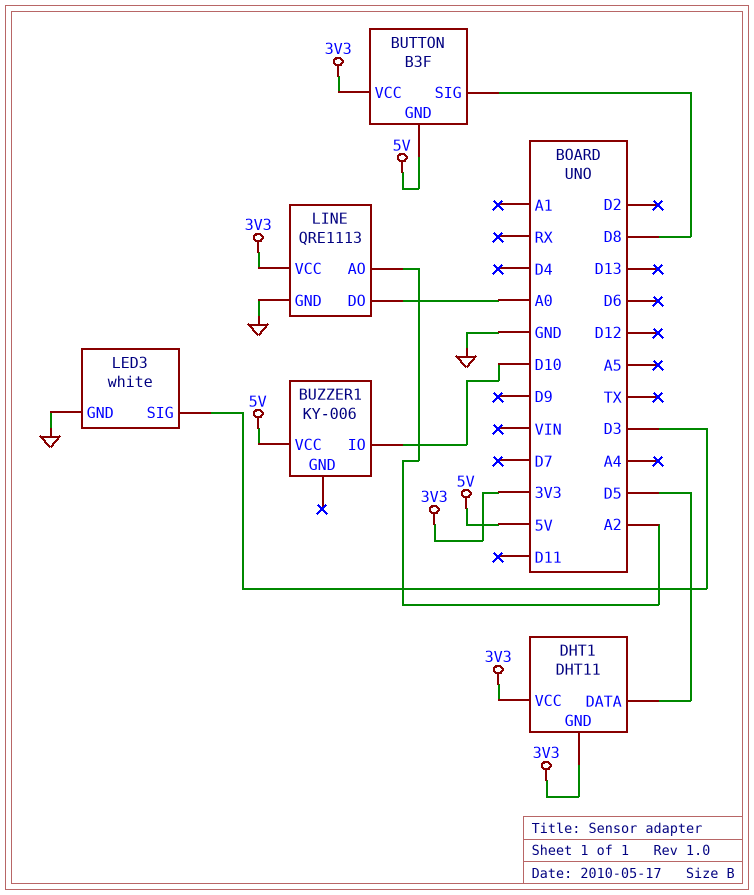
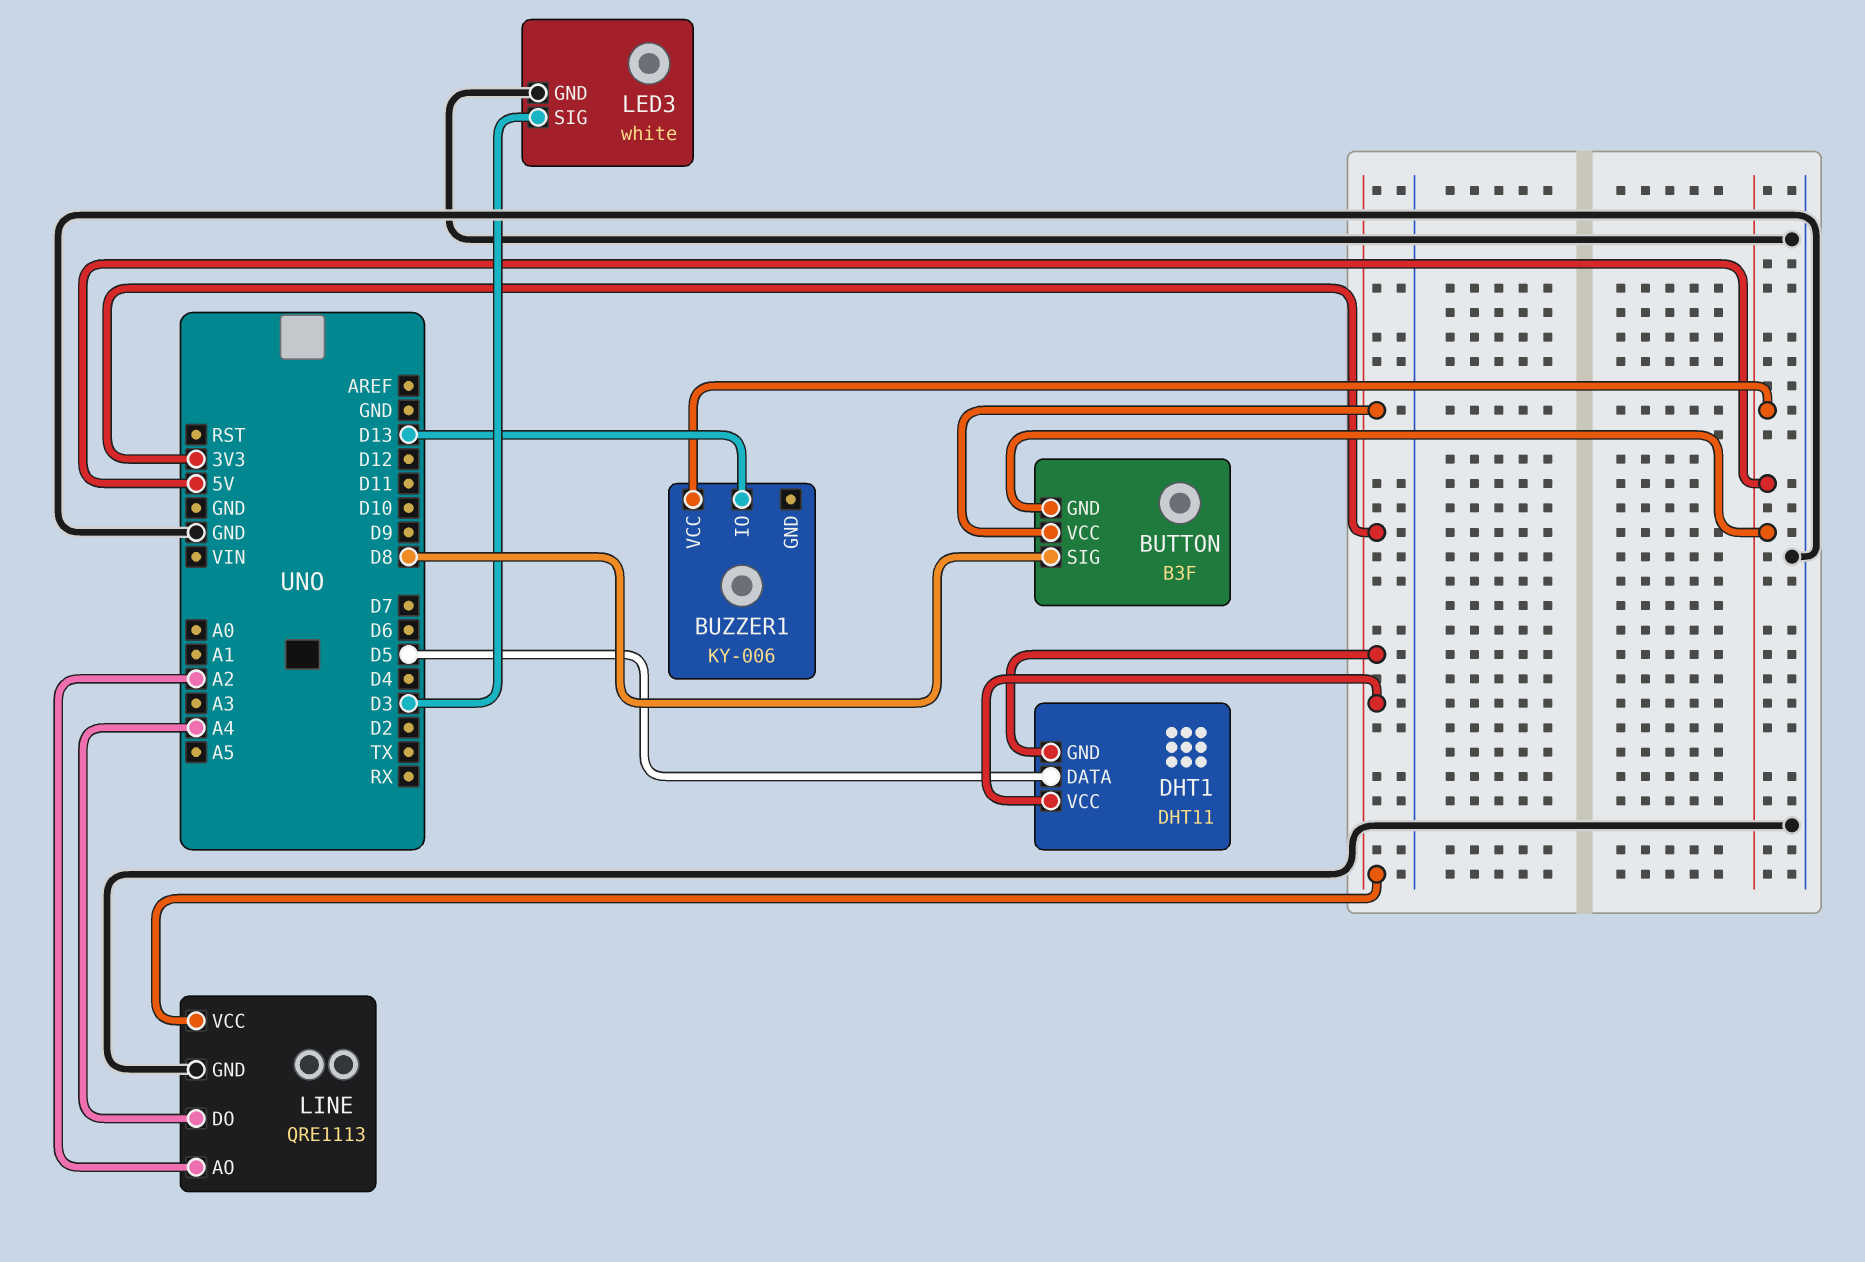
BUZZER1 pin IO: D10 -> D13
LINE pin DO: A0 -> A4

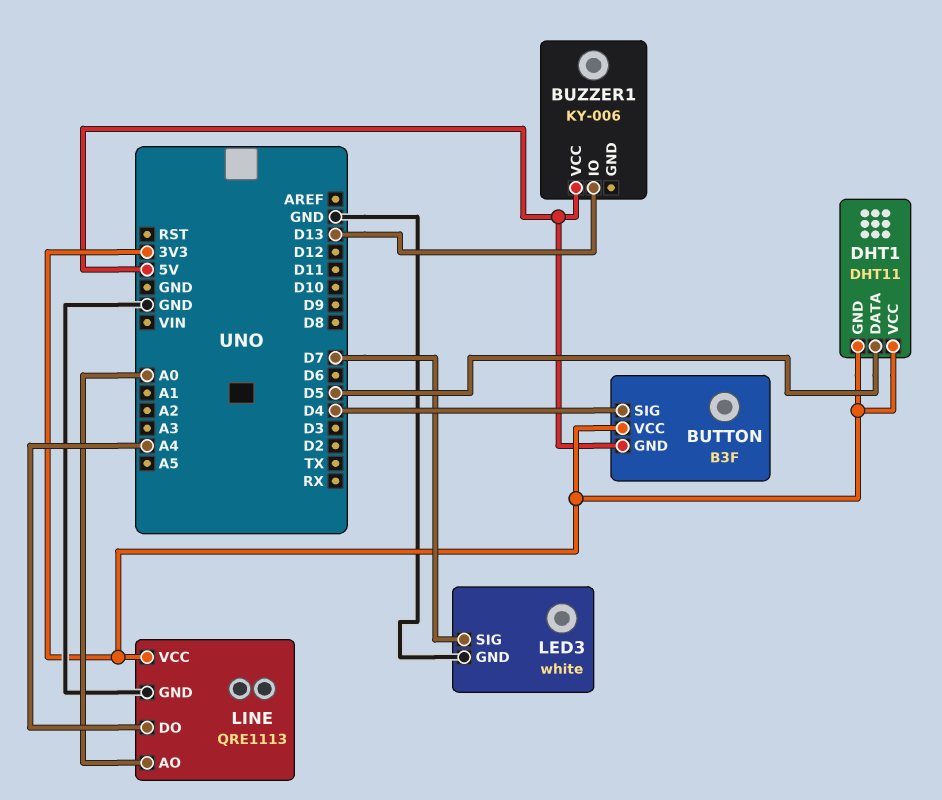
BUTTON pin SIG: D8 -> D4
LED3 pin SIG: D3 -> D7
LINE pin AO: A2 -> A0

